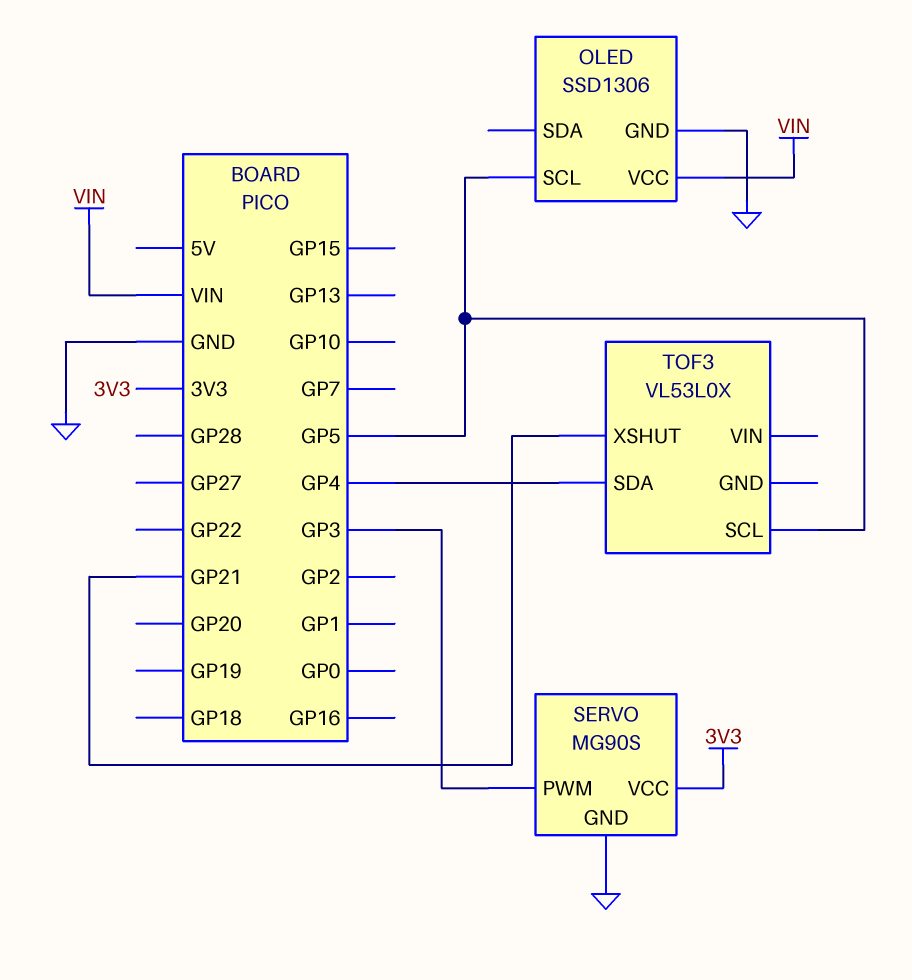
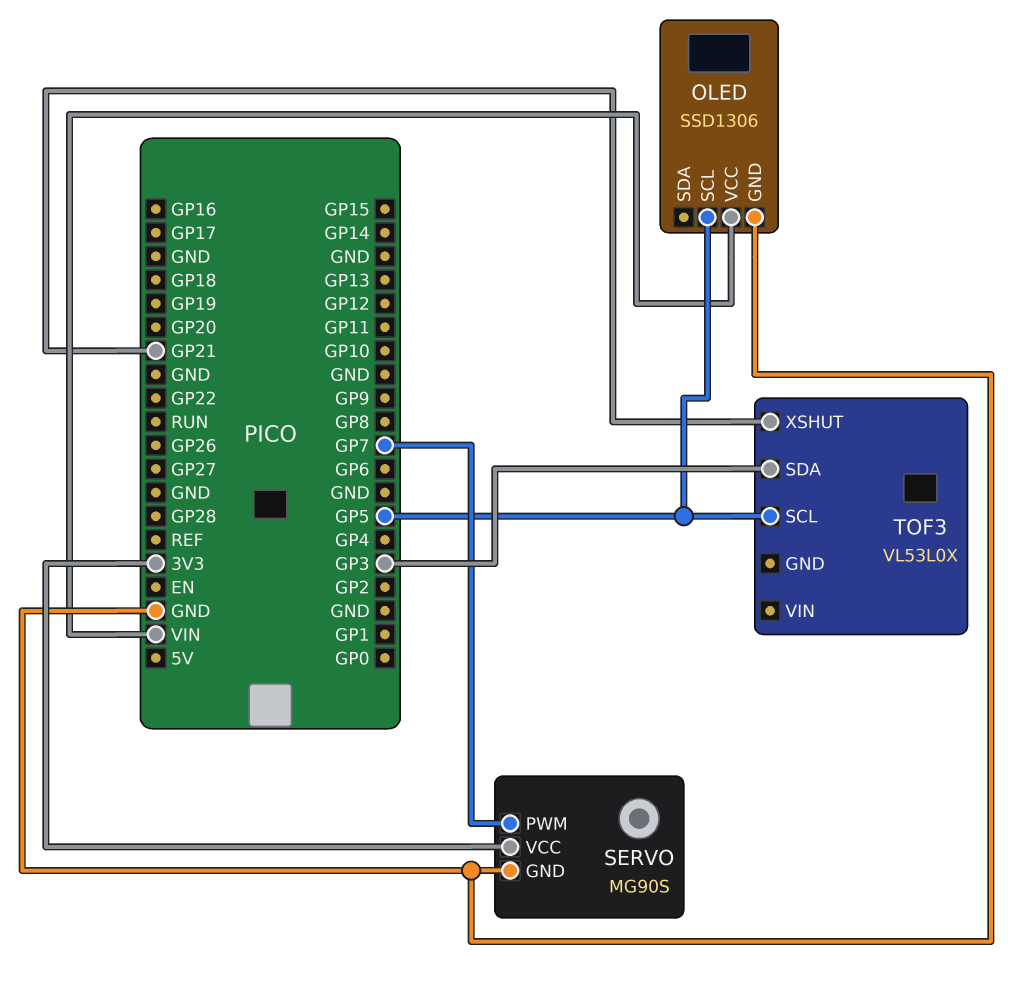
SERVO pin PWM: GP3 -> GP7
TOF3 pin SDA: GP4 -> GP3

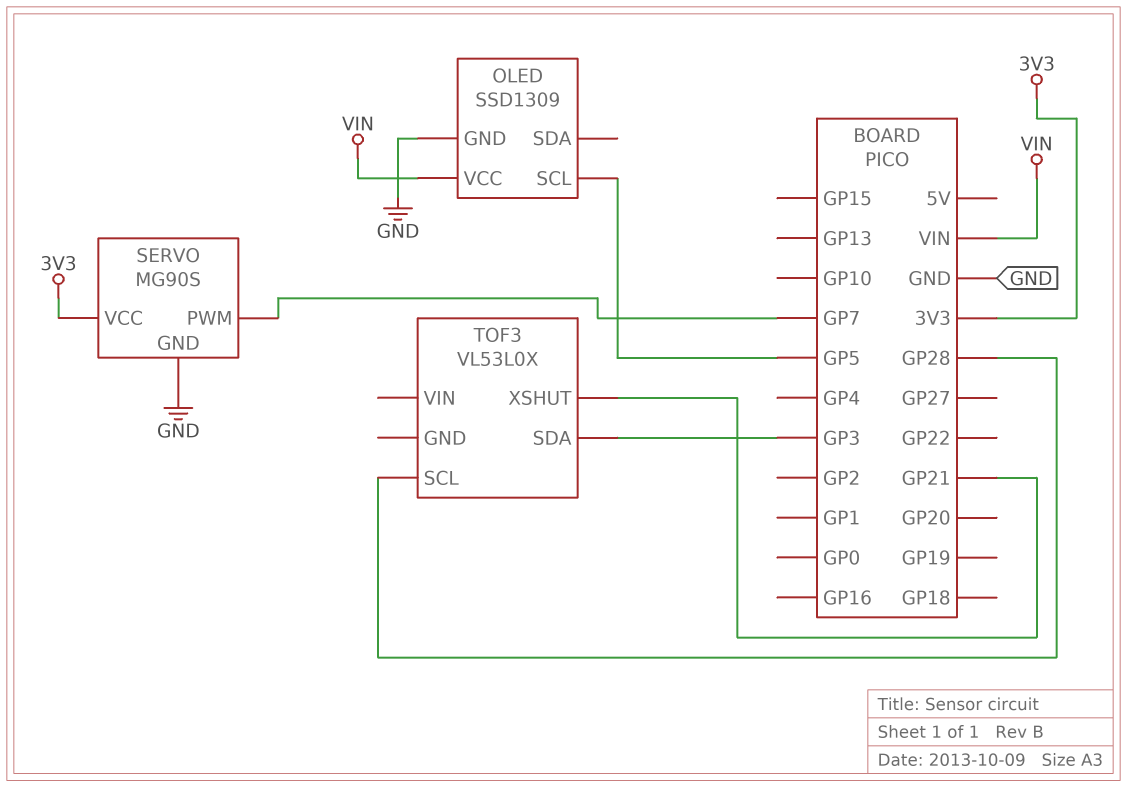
OLED: SSD1306 -> SSD1309
TOF3 pin SCL: GP5 -> GP28

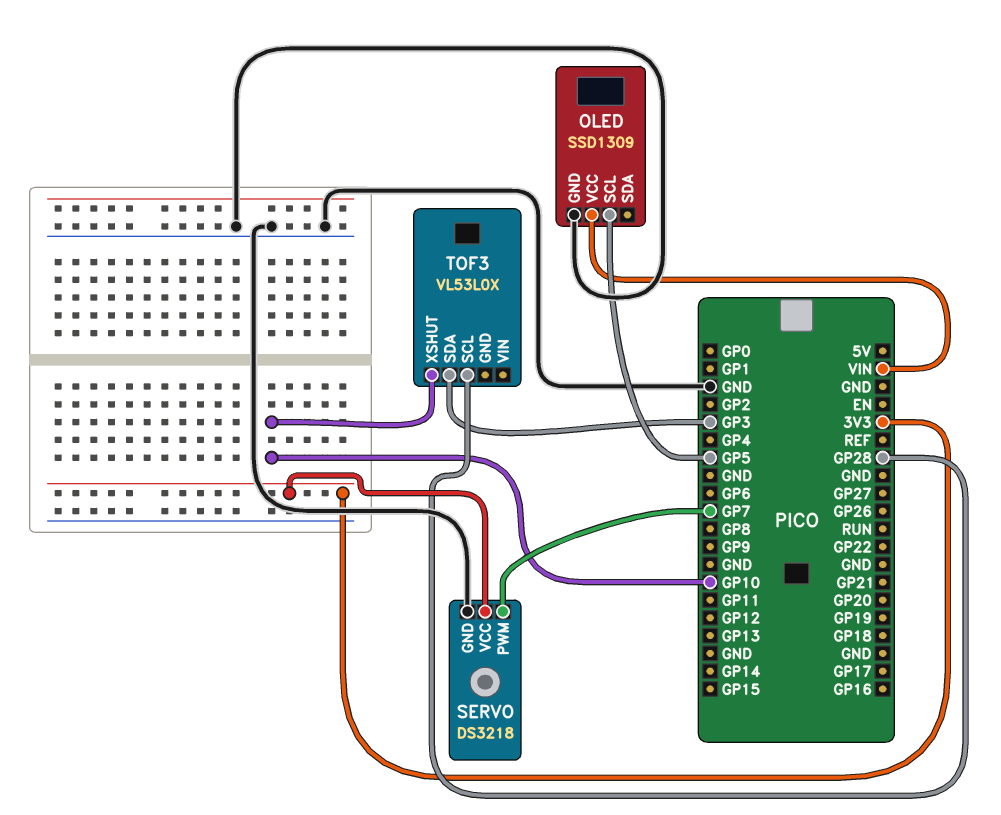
SERVO: MG90S -> DS3218
TOF3 pin XSHUT: GP21 -> GP10

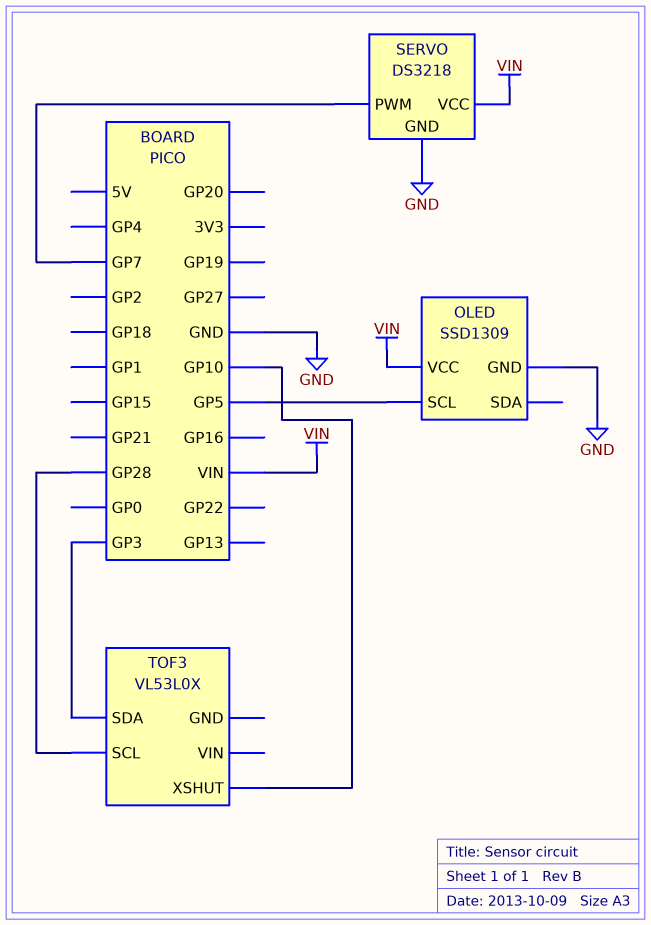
SERVO pin VCC: 3V3 -> VIN

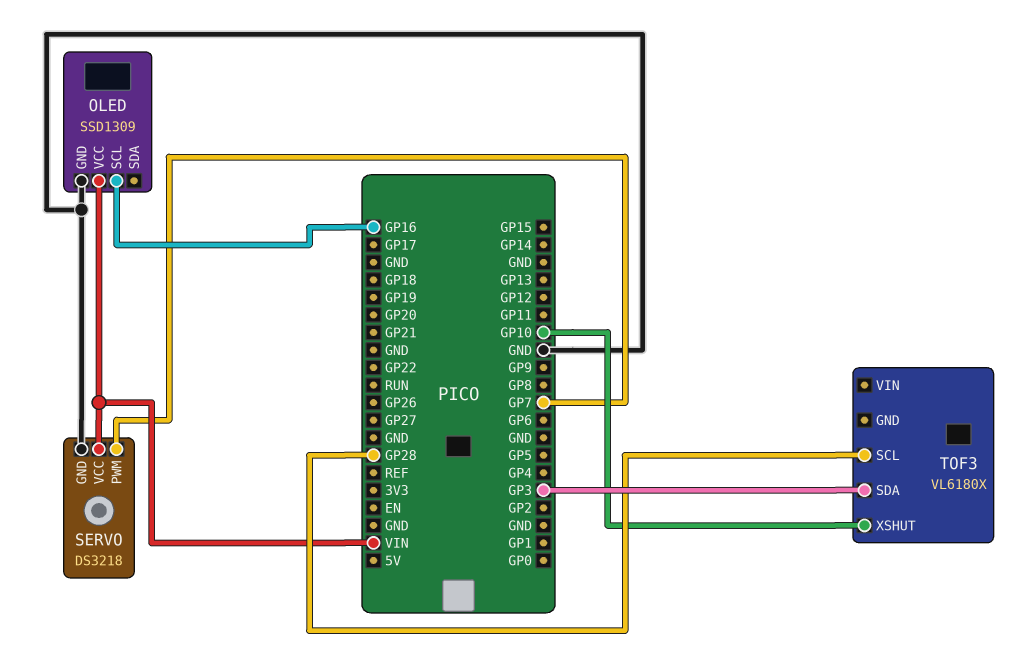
OLED pin SCL: GP5 -> GP16
TOF3: VL53L0X -> VL6180X

